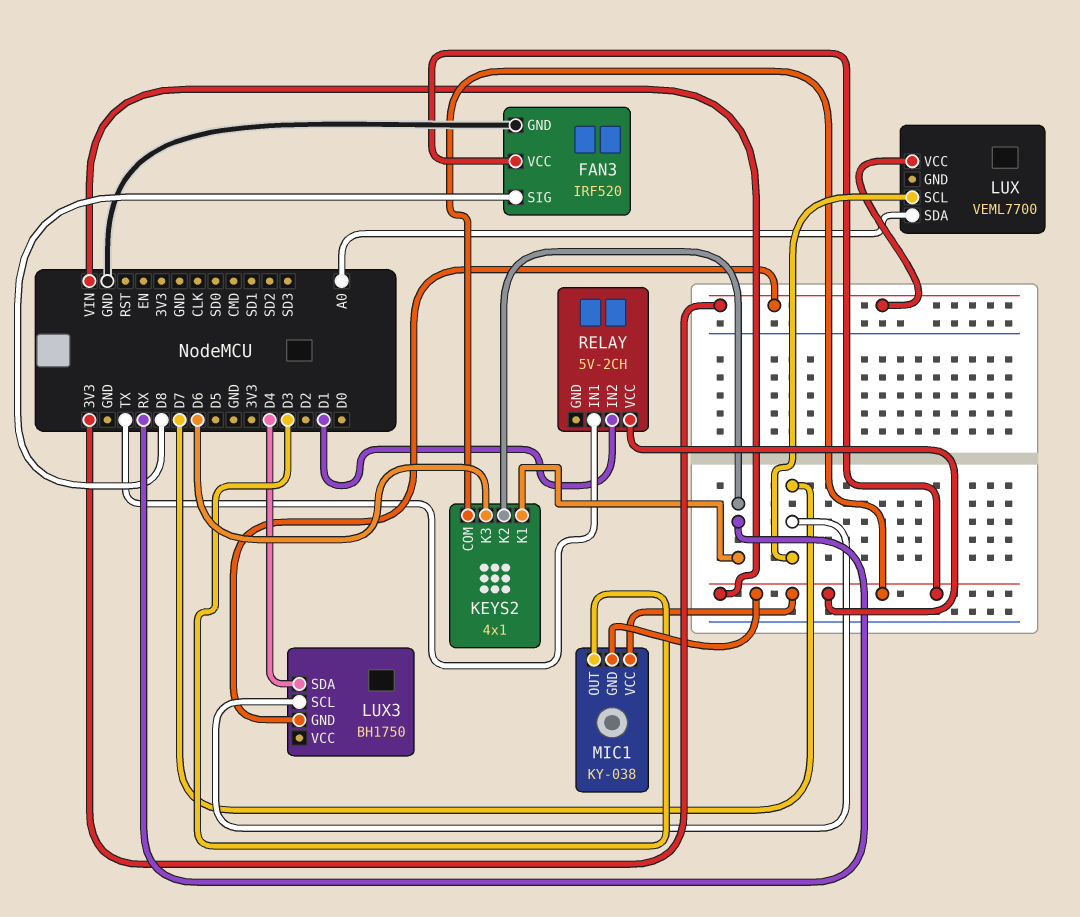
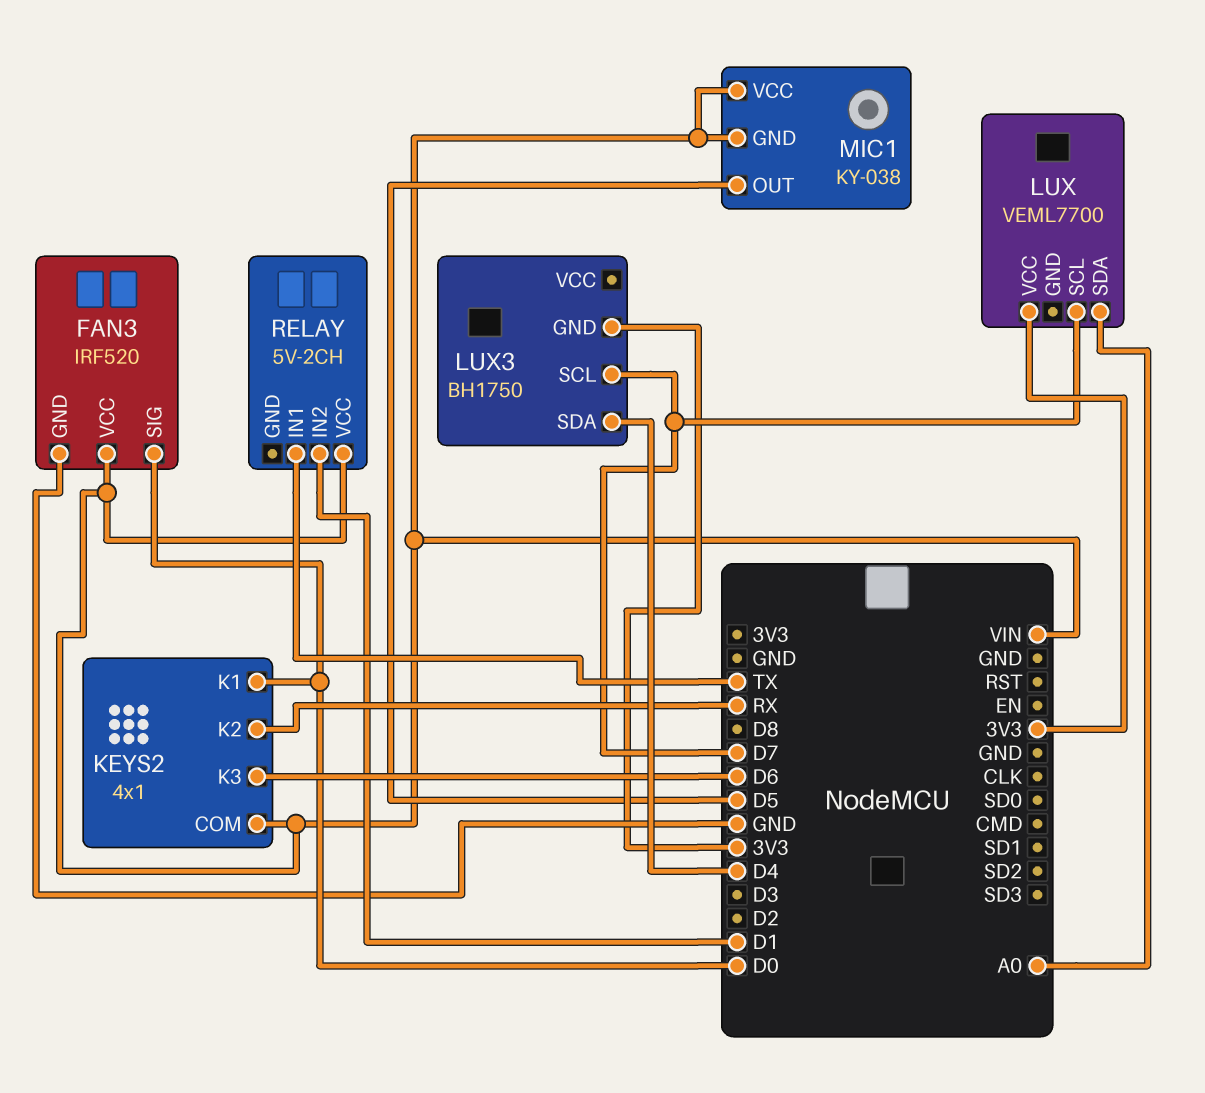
FAN3 pin SIG: D8 -> D0
KEYS2 pin K1: RX -> D0
MIC1 pin OUT: D3 -> D5

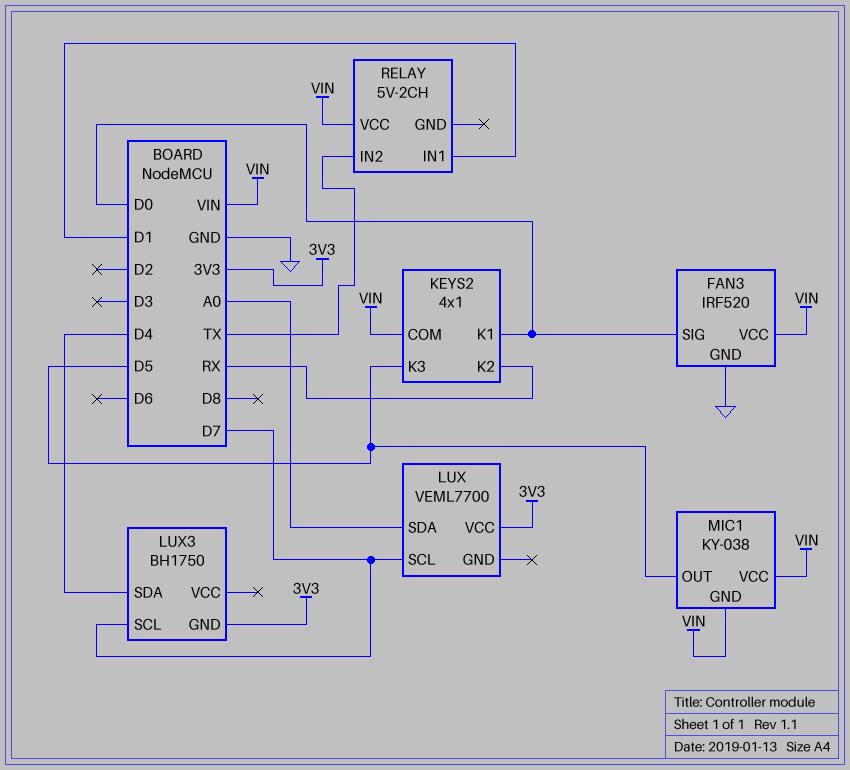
KEYS2 pin K3: D6 -> D5
RELAY pin IN1: TX -> D1
RELAY pin IN2: D1 -> TX

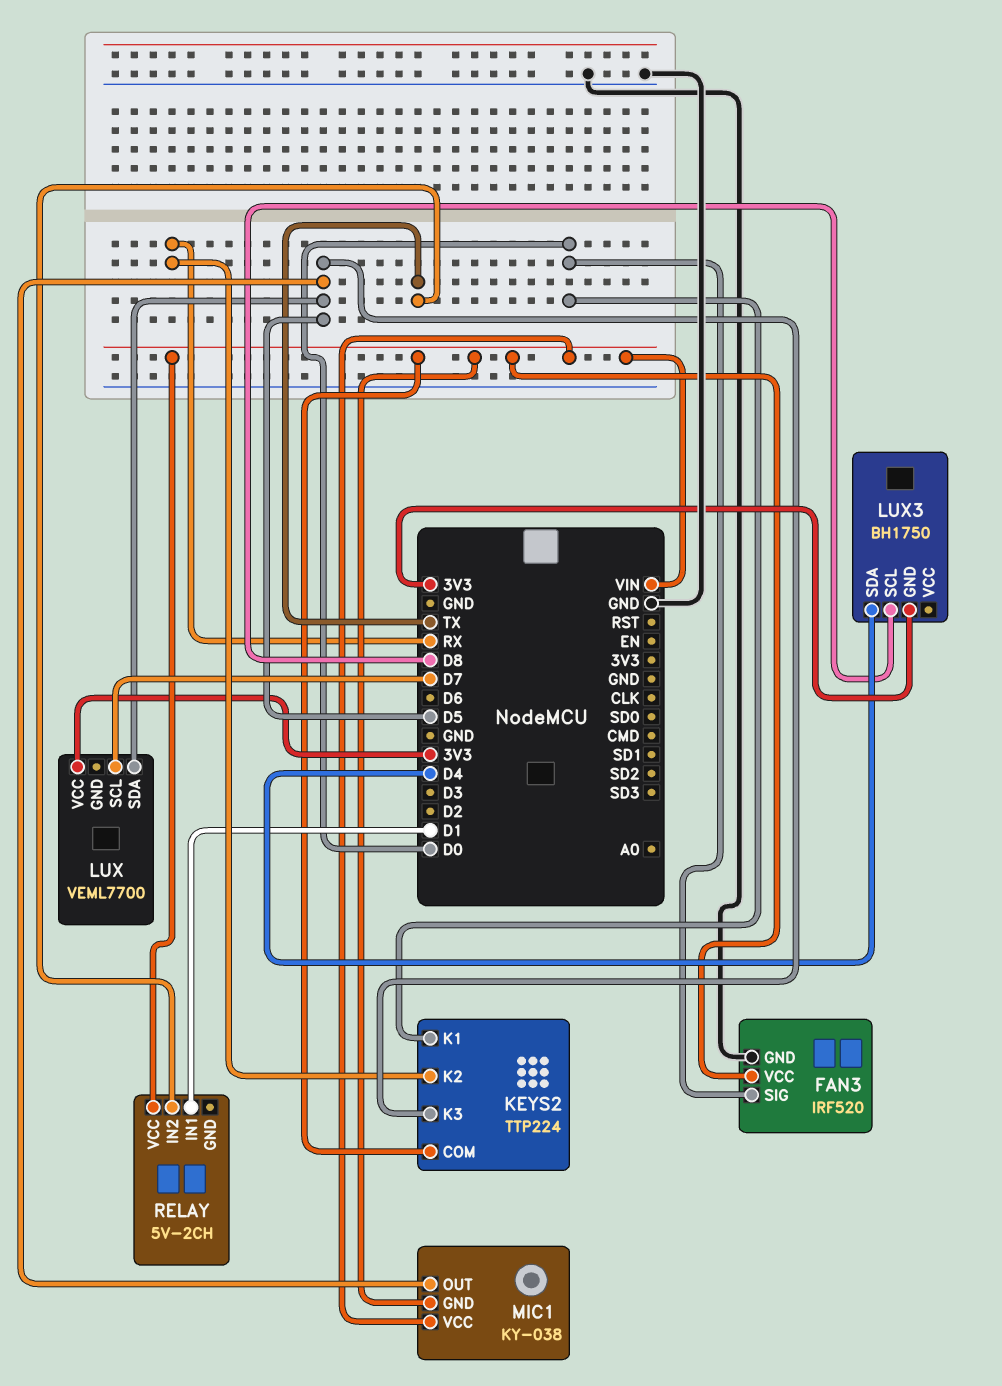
KEYS2: 4x1 -> TTP224
LUX pin SDA: A0 -> D5
LUX3 pin SCL: D7 -> D8

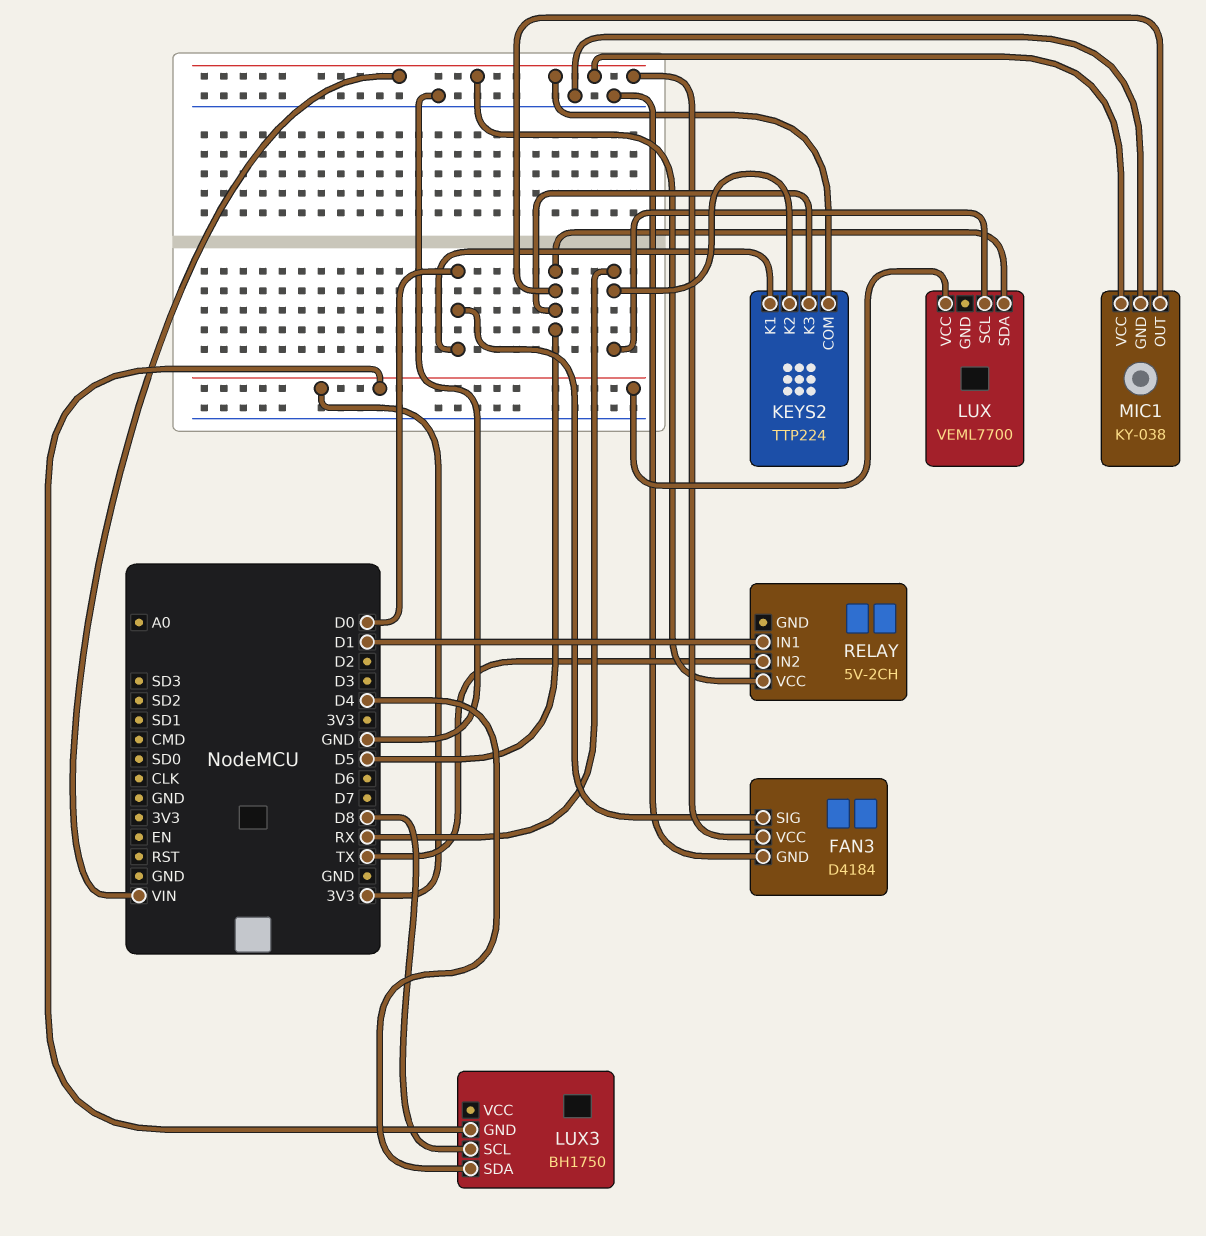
FAN3: IRF520 -> D4184
LUX pin SCL: D7 -> RX
MIC1 pin GND: VIN -> GND

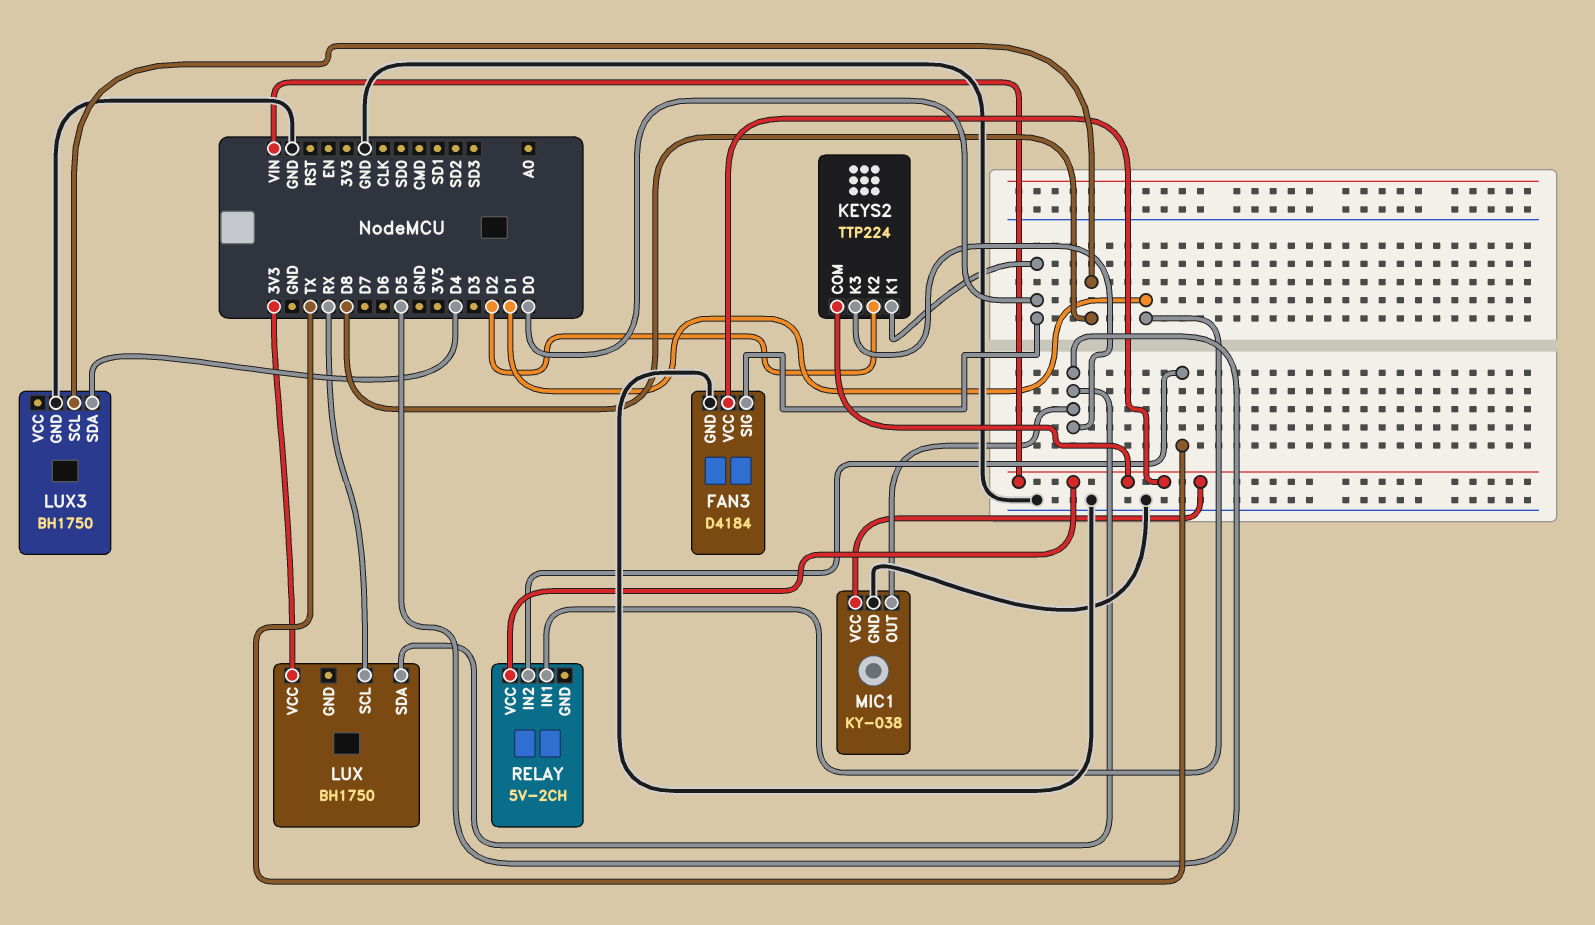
KEYS2 pin K2: RX -> D2
LUX: VEML7700 -> BH1750
LUX3 pin GND: 3V3 -> GND

